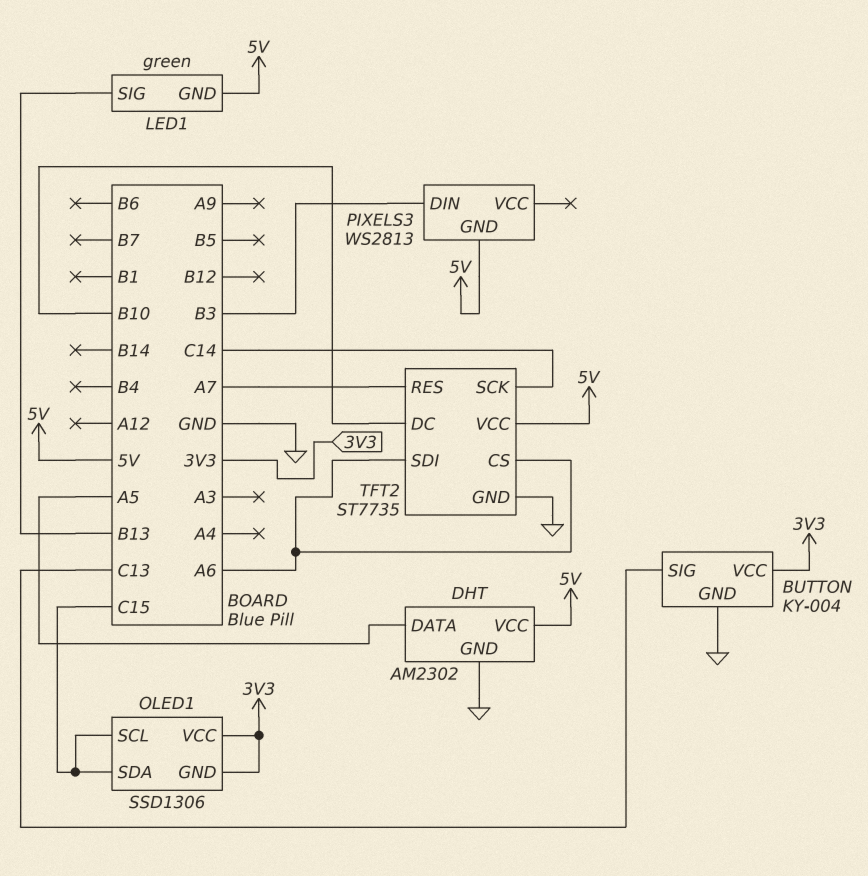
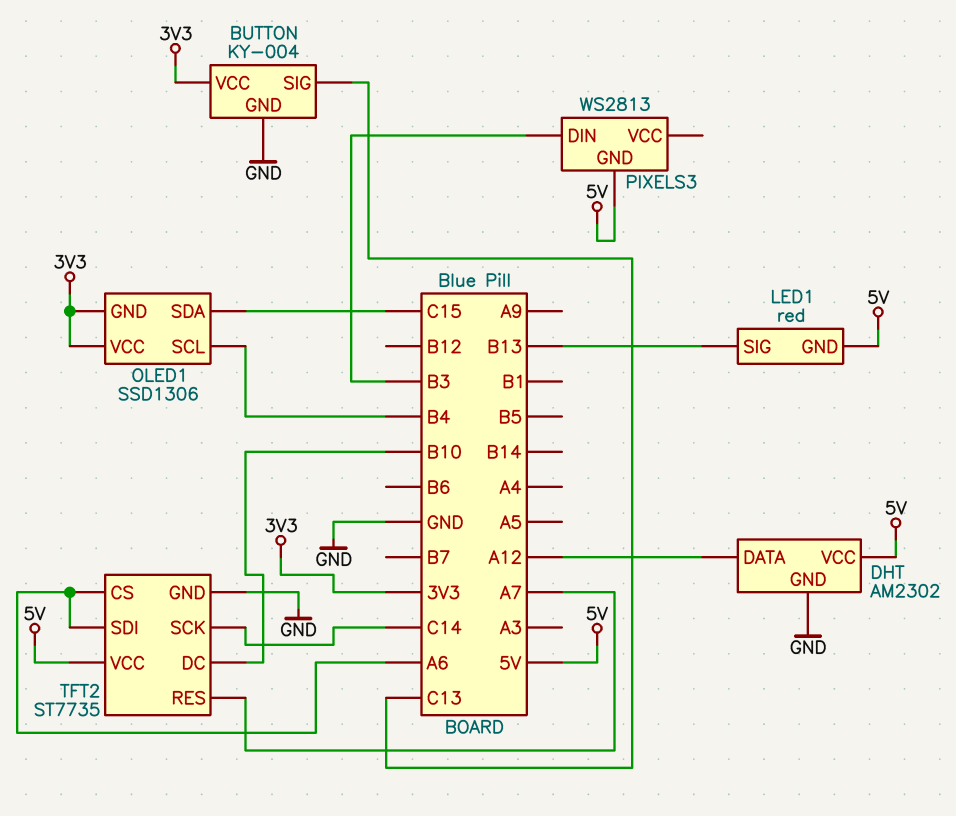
DHT pin DATA: A5 -> A12
LED1: green -> red
OLED1 pin SCL: C15 -> B4

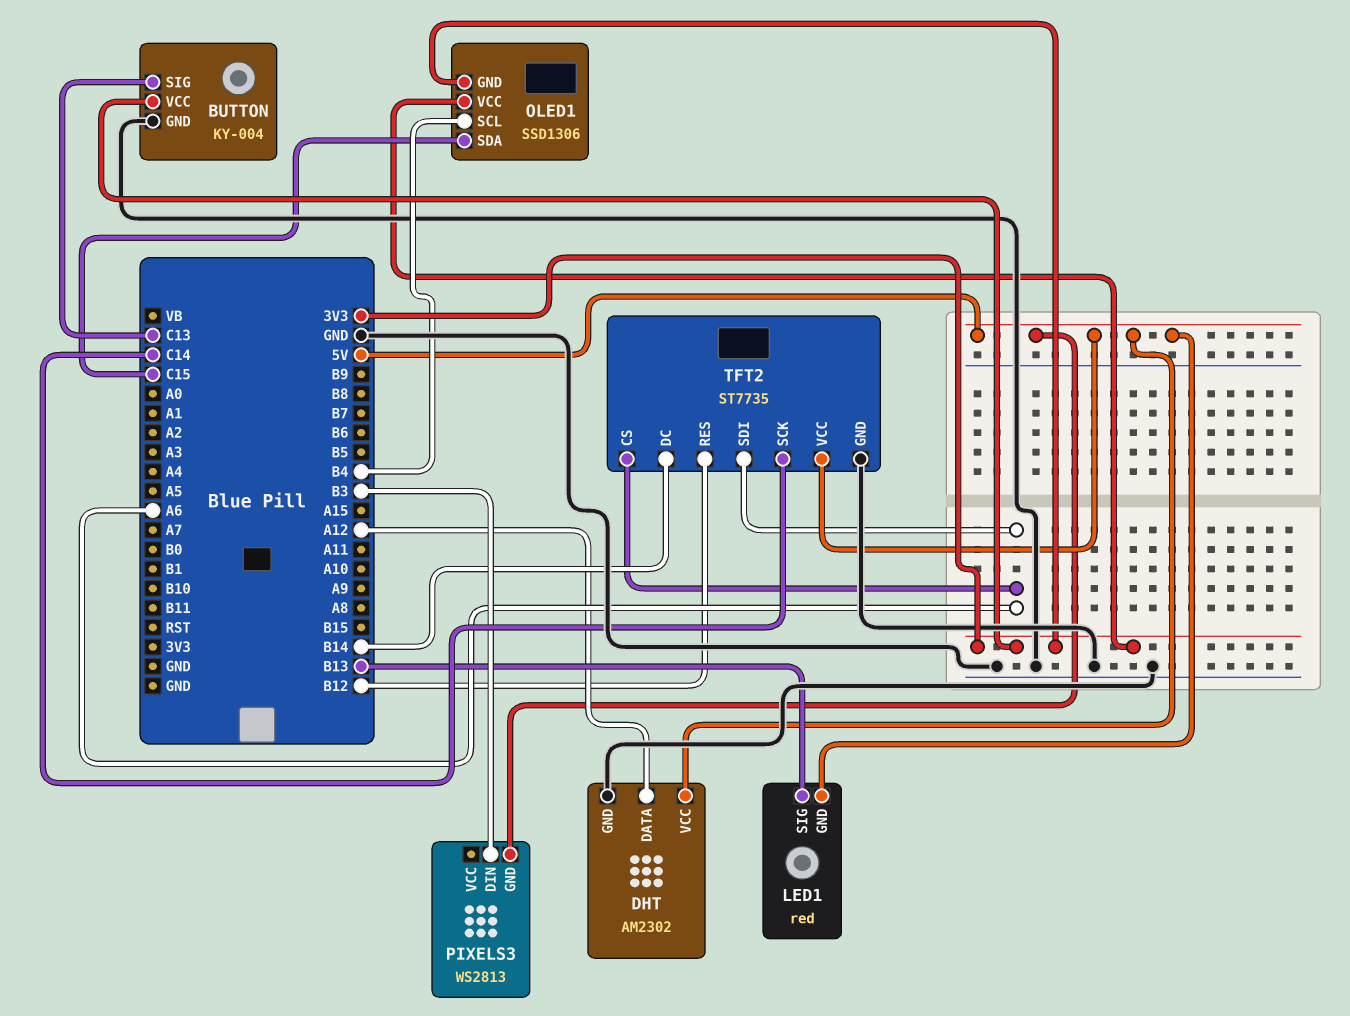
TFT2 pin DC: B10 -> B14
TFT2 pin RES: A7 -> B12

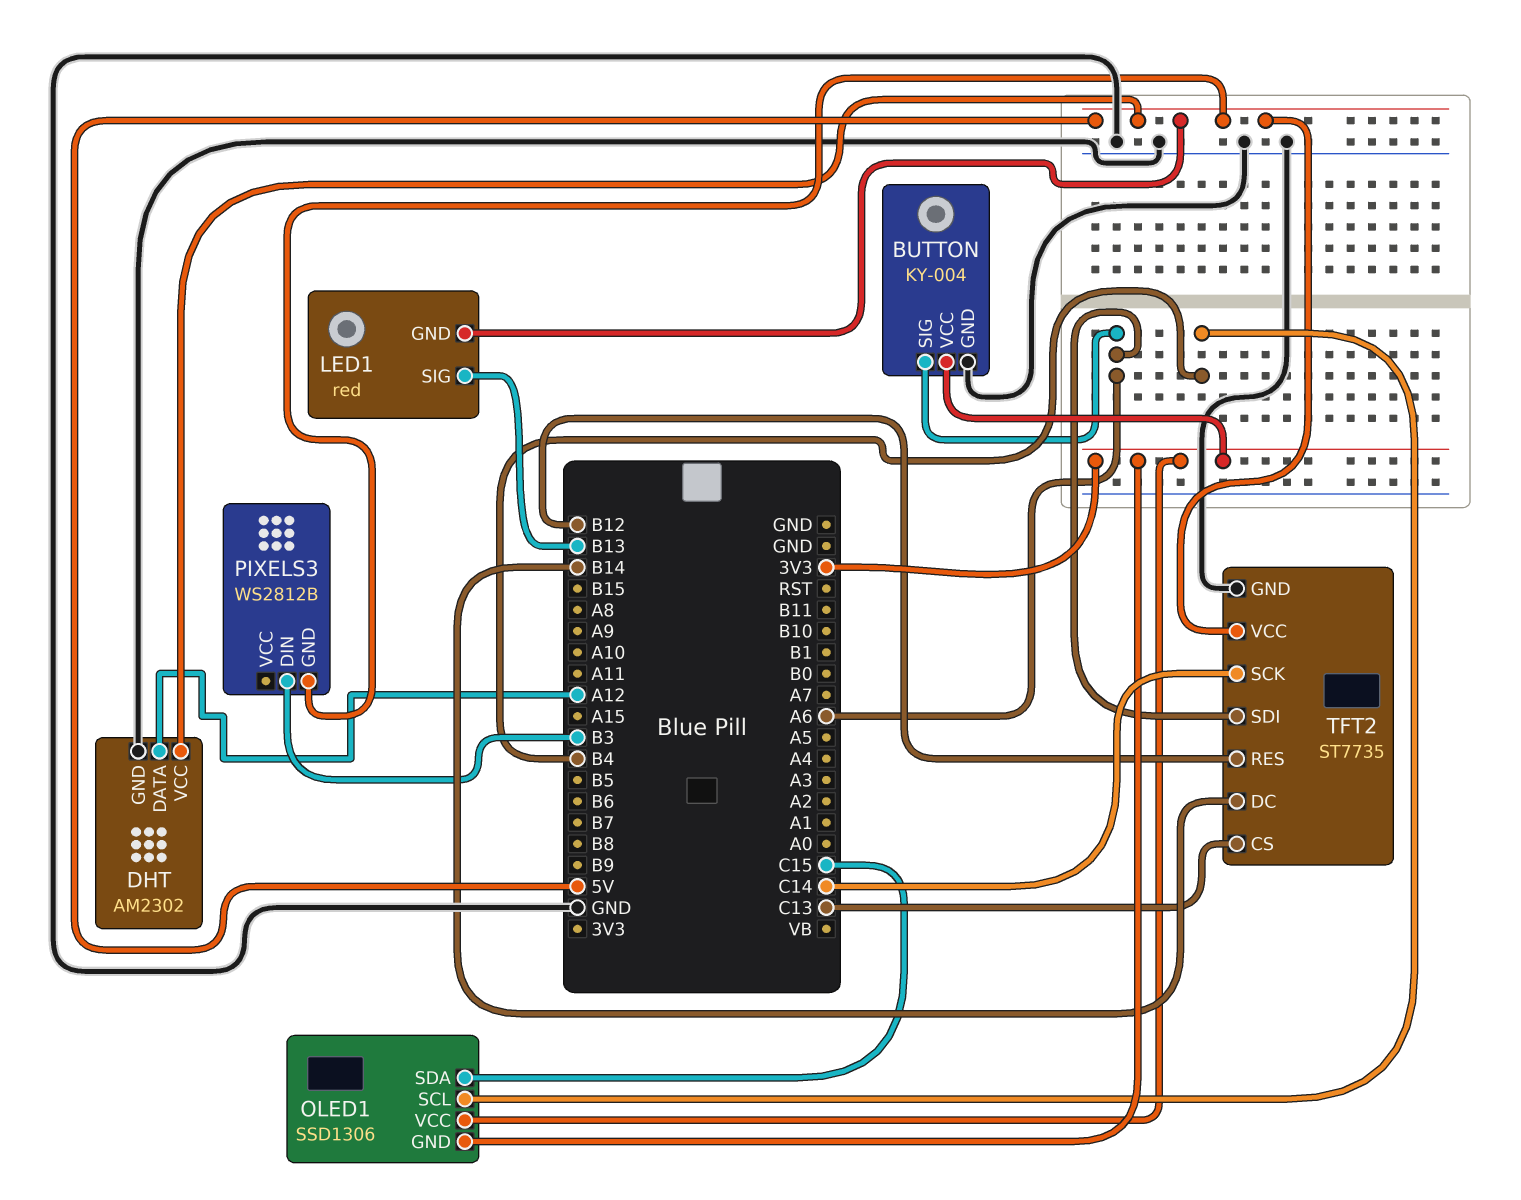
BUTTON pin SIG: C13 -> A6
PIXELS3: WS2813 -> WS2812B
TFT2 pin CS: A6 -> C13

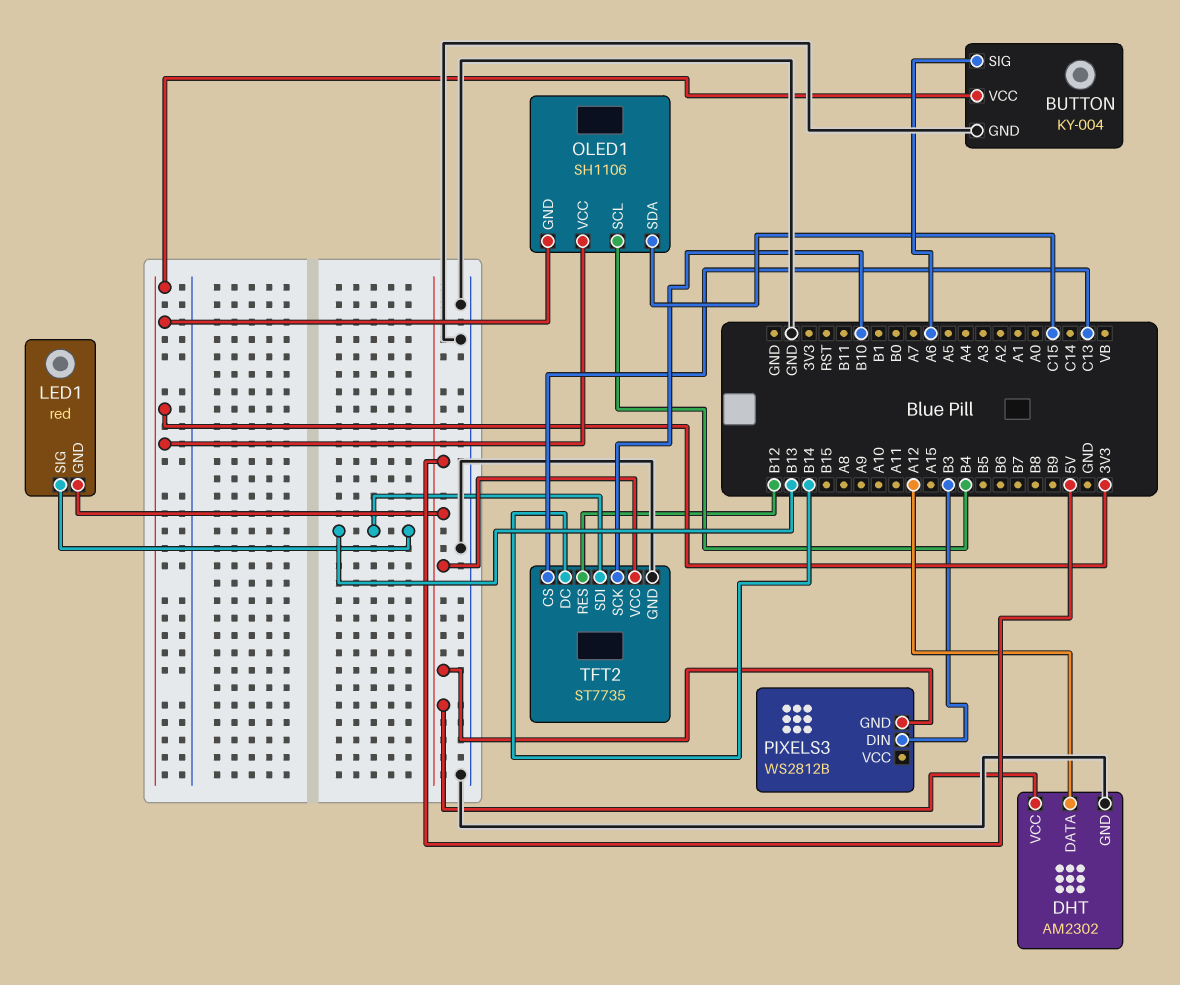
OLED1: SSD1306 -> SH1106
TFT2 pin SCK: C14 -> B10
TFT2 pin SDI: A6 -> B13

